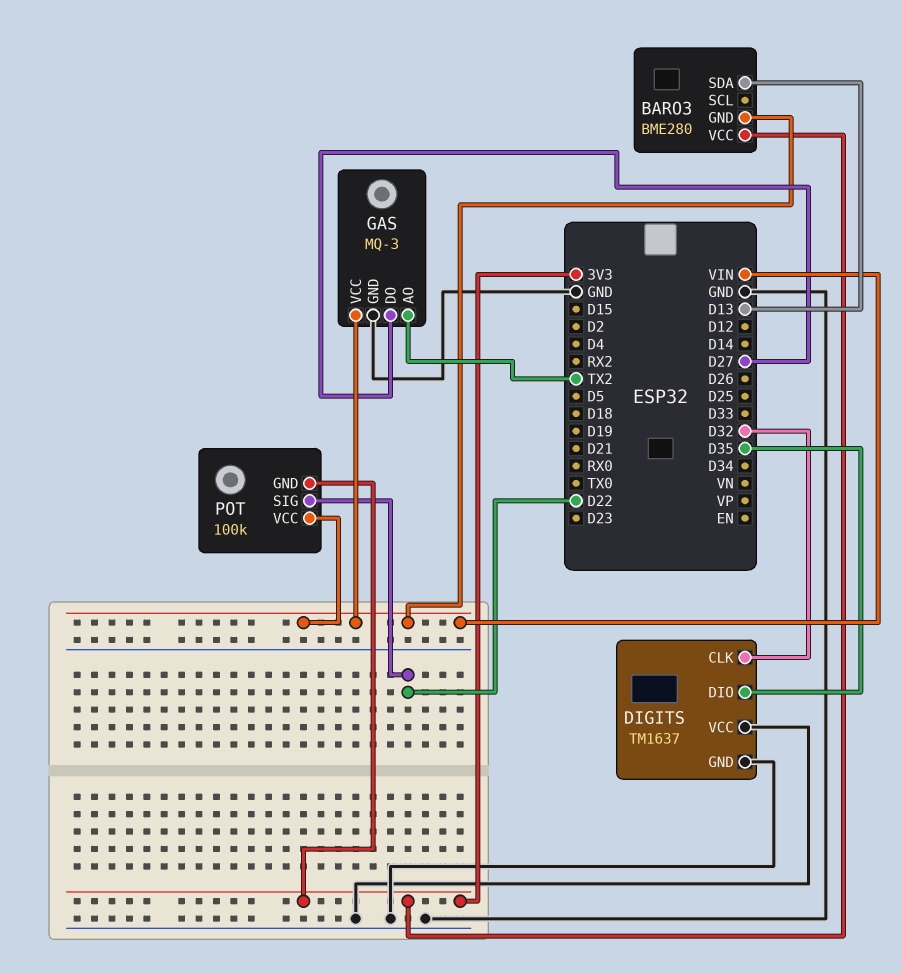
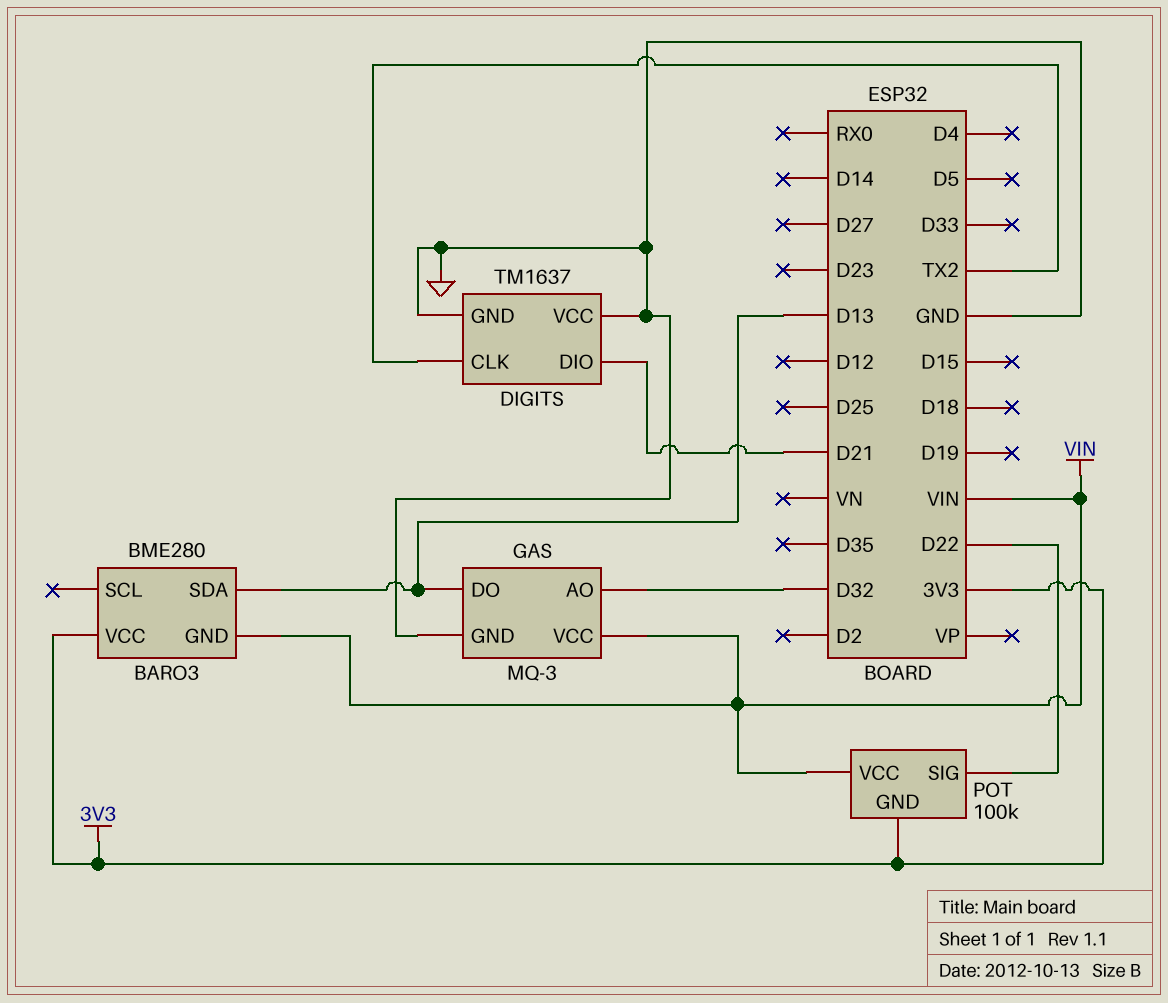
DIGITS pin CLK: D32 -> TX2
DIGITS pin DIO: D35 -> D21
GAS pin AO: TX2 -> D32
GAS pin DO: D27 -> D13

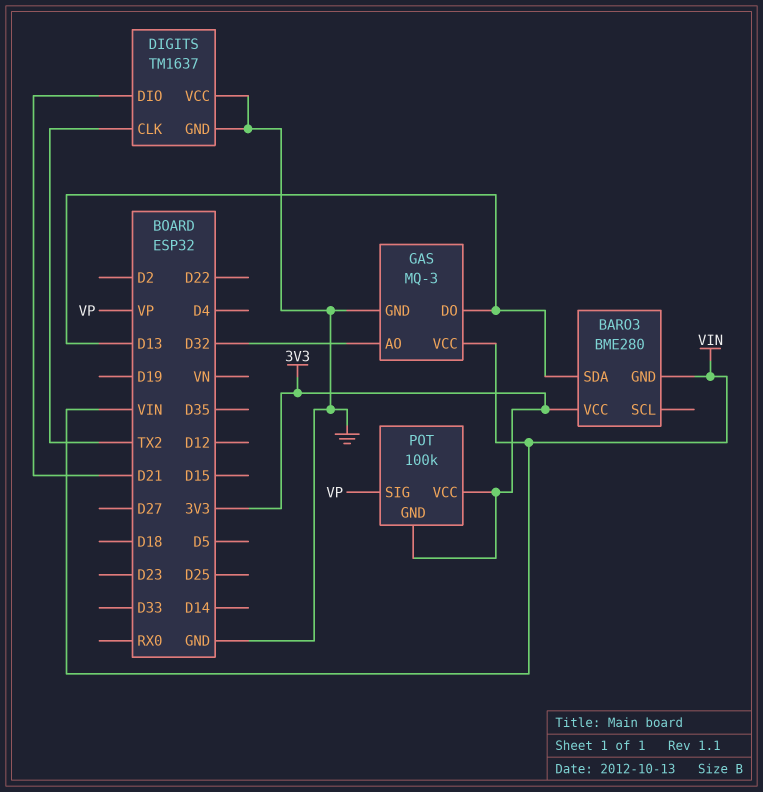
POT pin SIG: D22 -> VP
POT pin VCC: VIN -> 3V3

